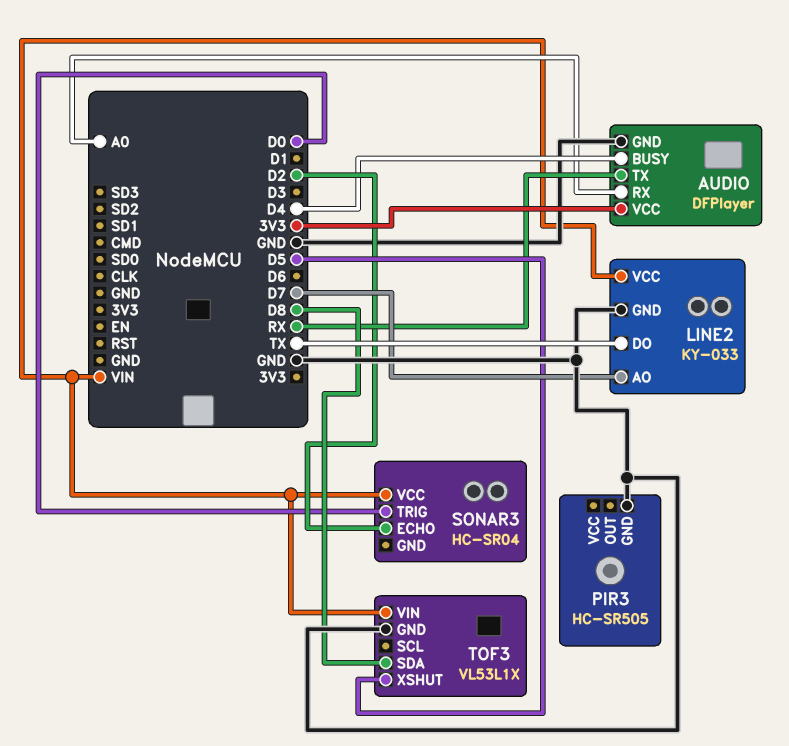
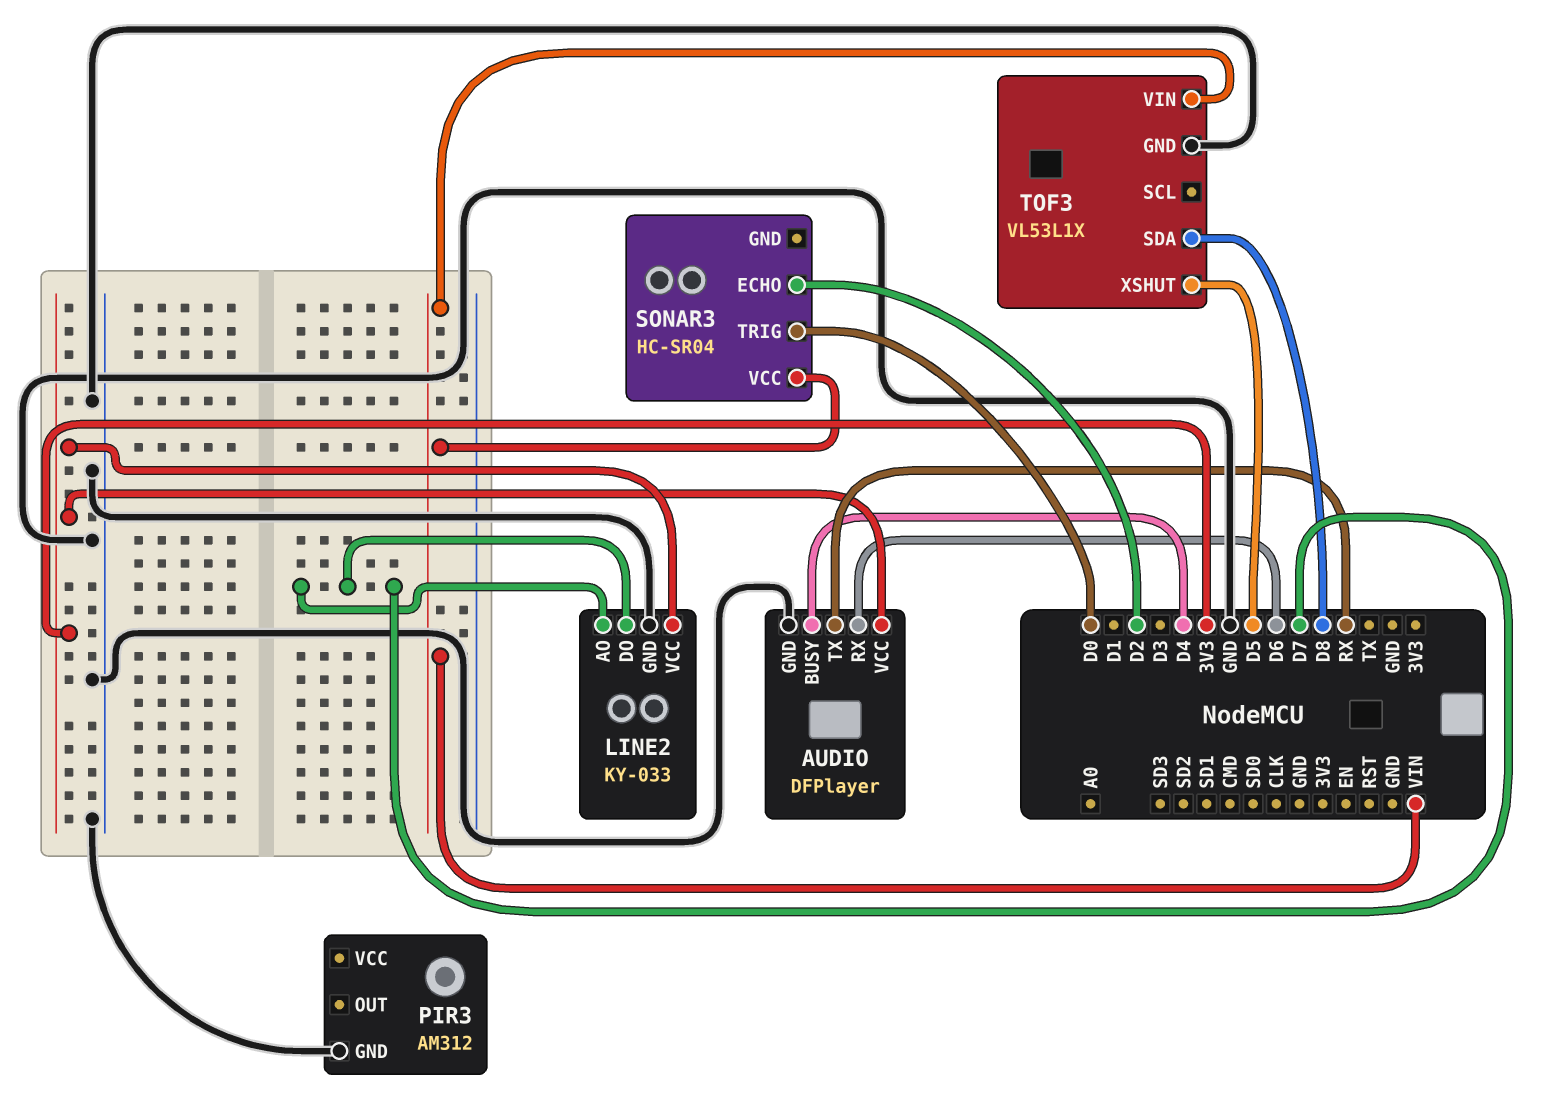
AUDIO pin RX: A0 -> D6
LINE2 pin DO: TX -> D7
LINE2 pin VCC: VIN -> 3V3
PIR3: HC-SR505 -> AM312

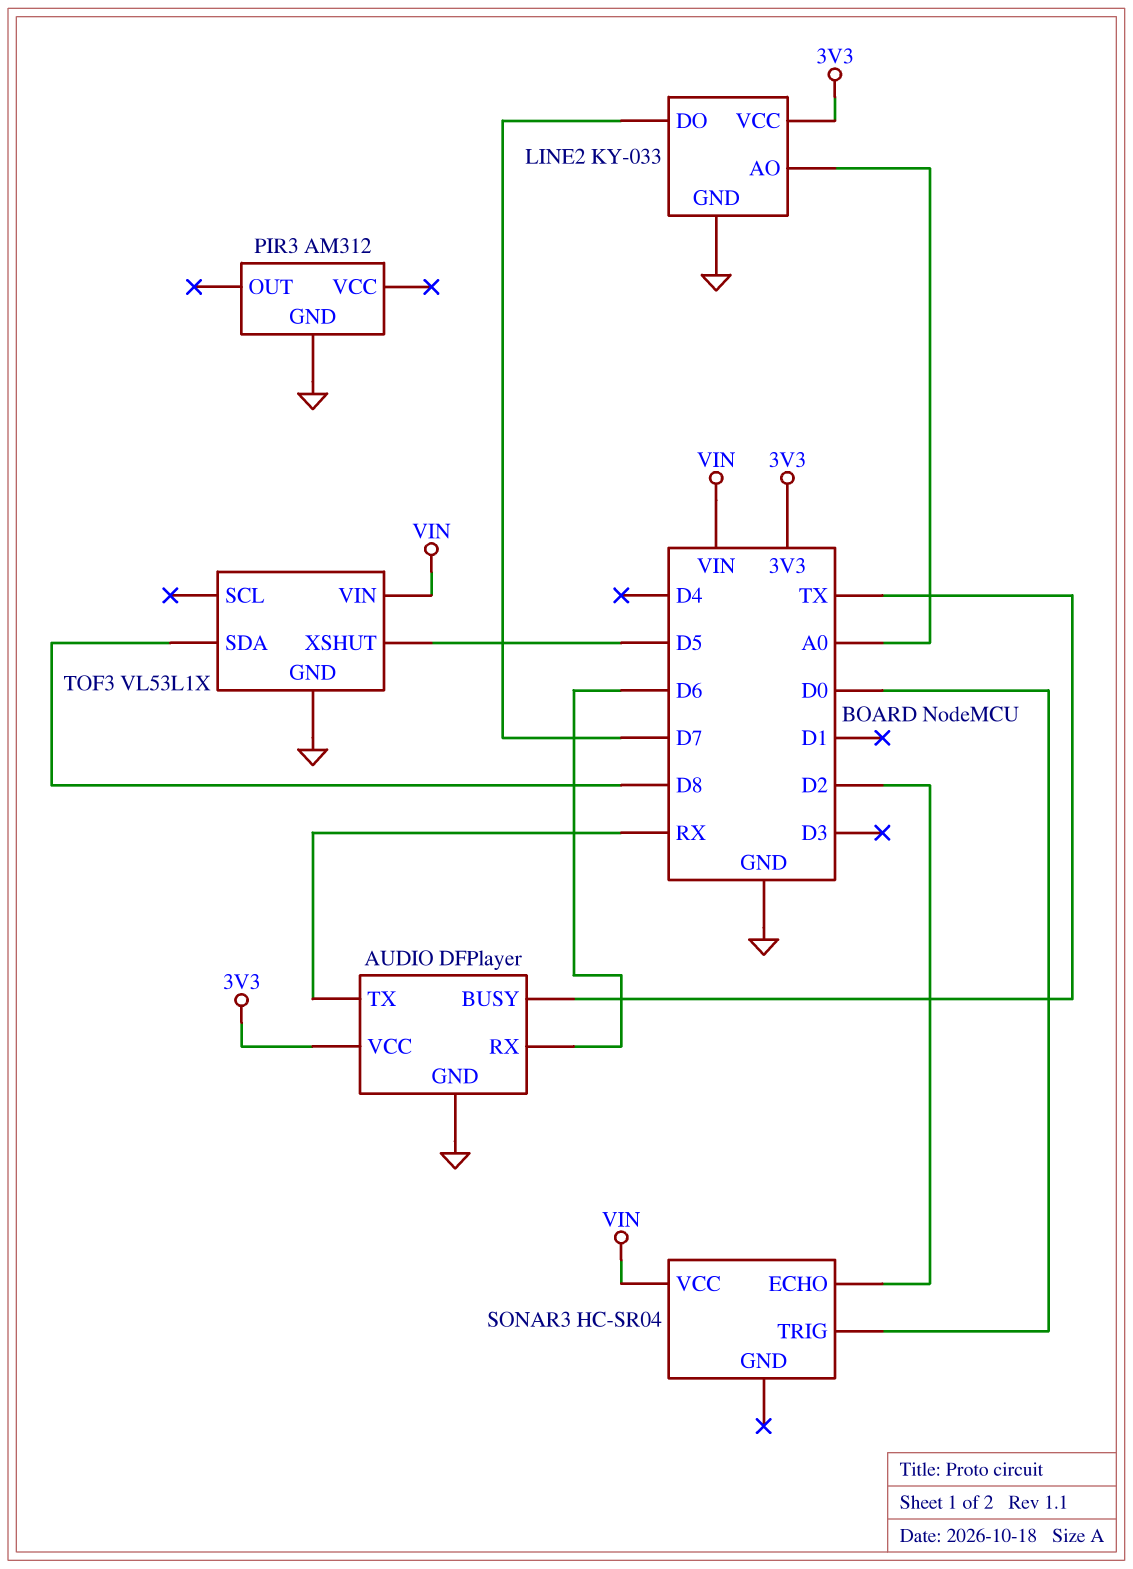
AUDIO pin BUSY: D4 -> TX
LINE2 pin AO: D7 -> A0

